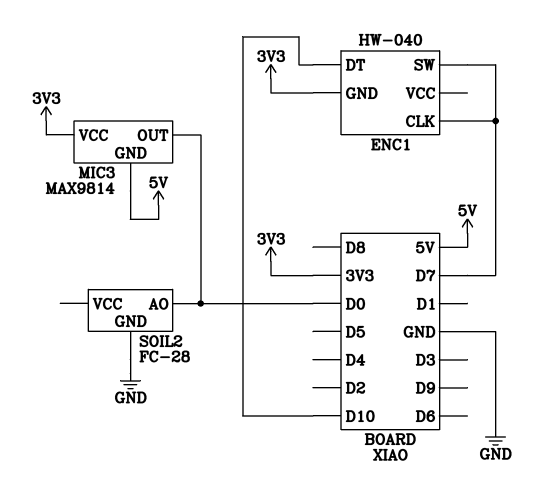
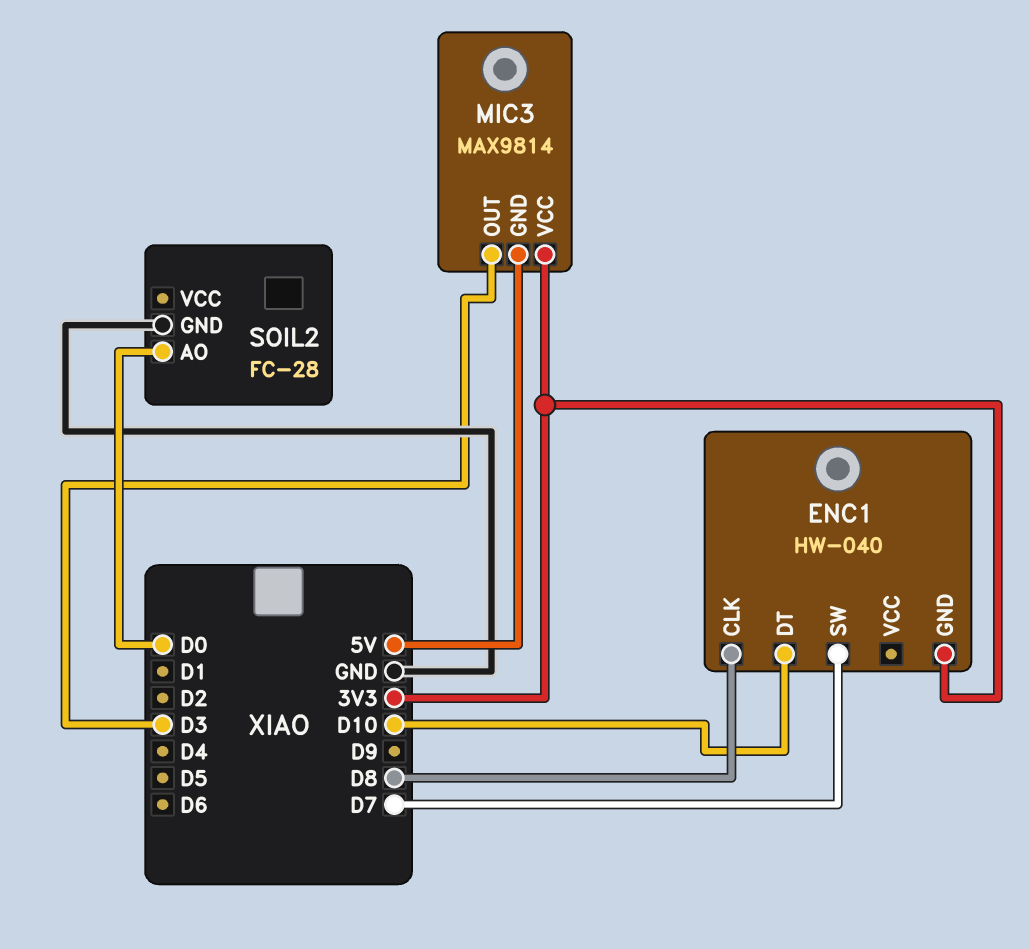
ENC1 pin CLK: D7 -> D8
MIC3 pin OUT: D0 -> D3

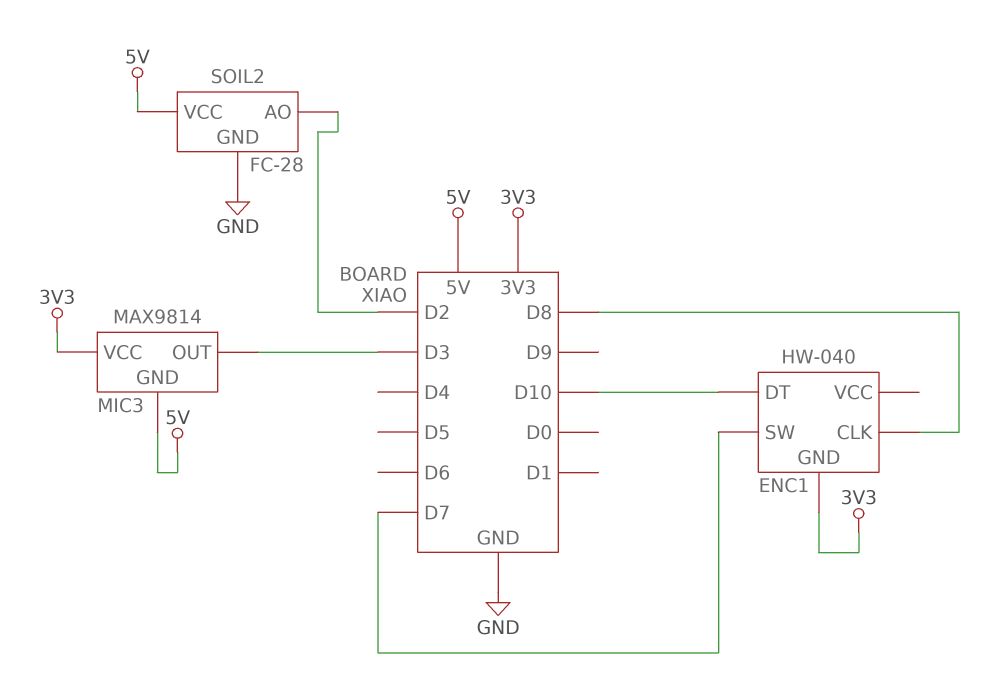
SOIL2 pin AO: D0 -> D2
SOIL2 pin VCC: none -> 5V

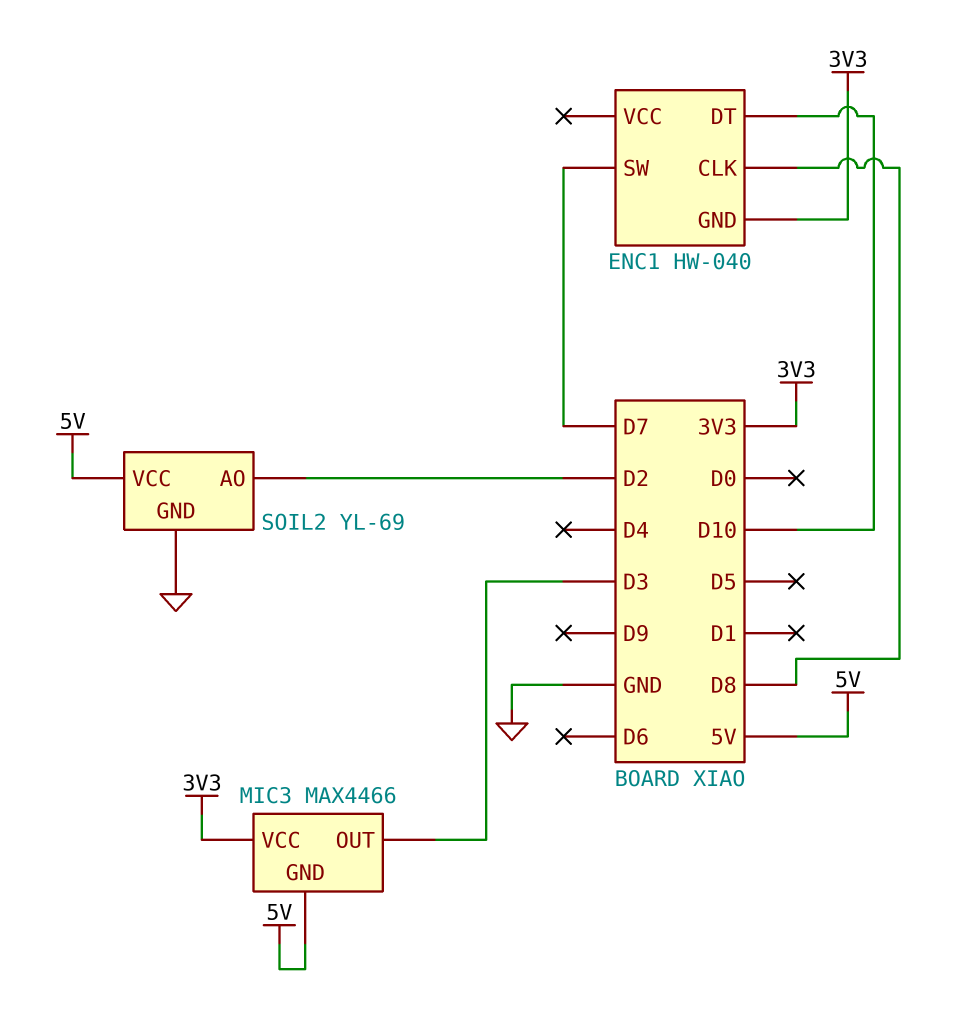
MIC3: MAX9814 -> MAX4466
SOIL2: FC-28 -> YL-69

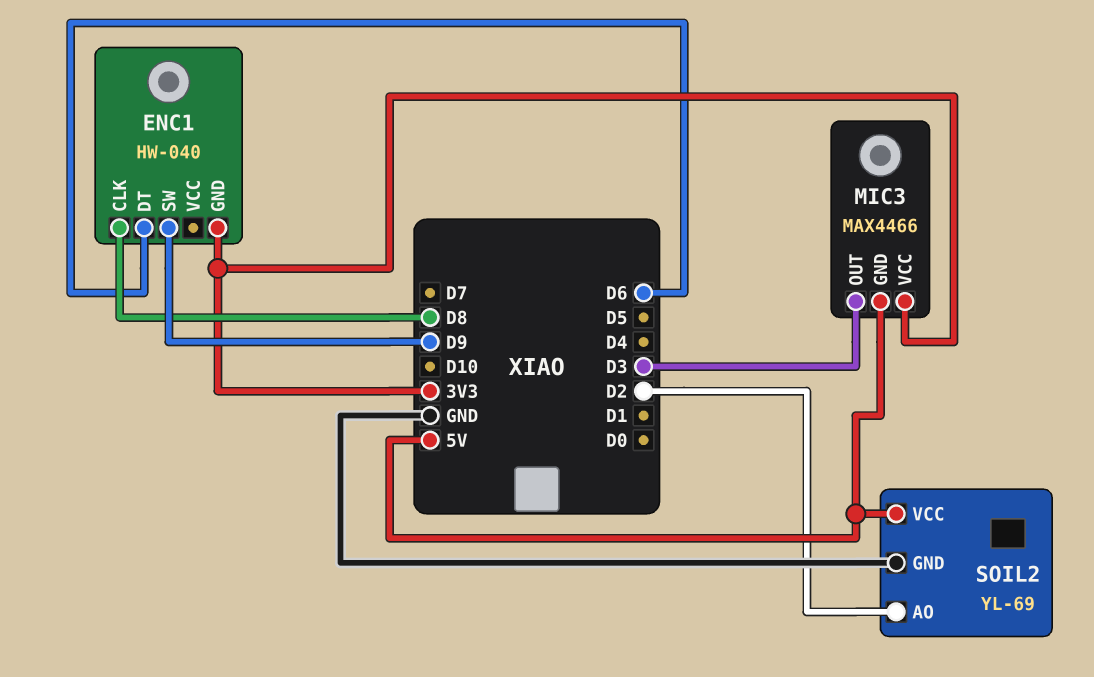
ENC1 pin DT: D10 -> D6
ENC1 pin SW: D7 -> D9

